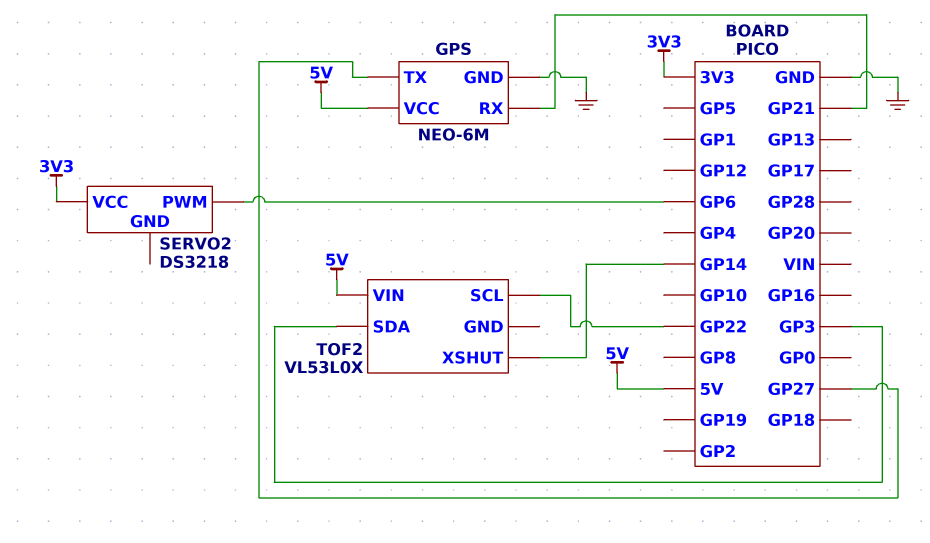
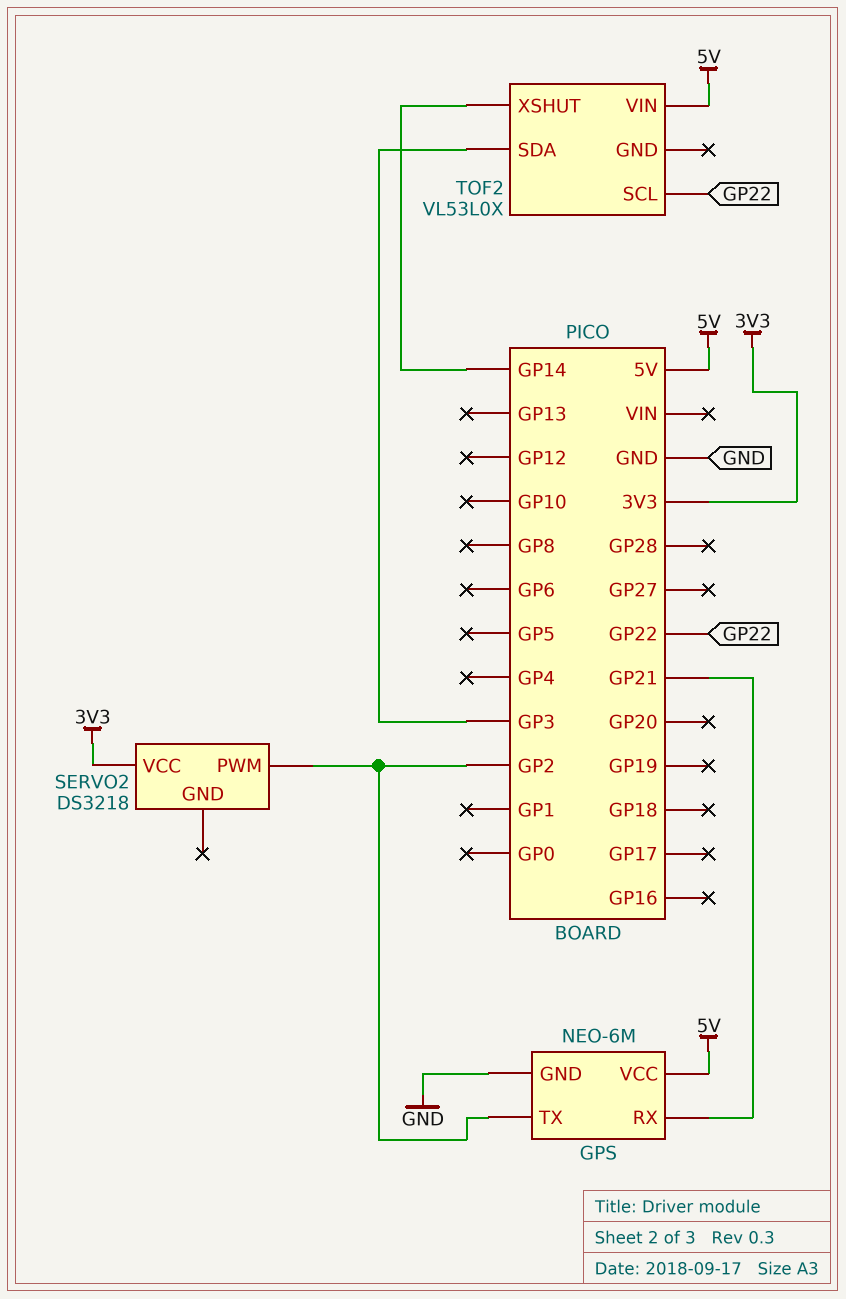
GPS pin TX: GP27 -> GP2
SERVO2 pin PWM: GP6 -> GP2

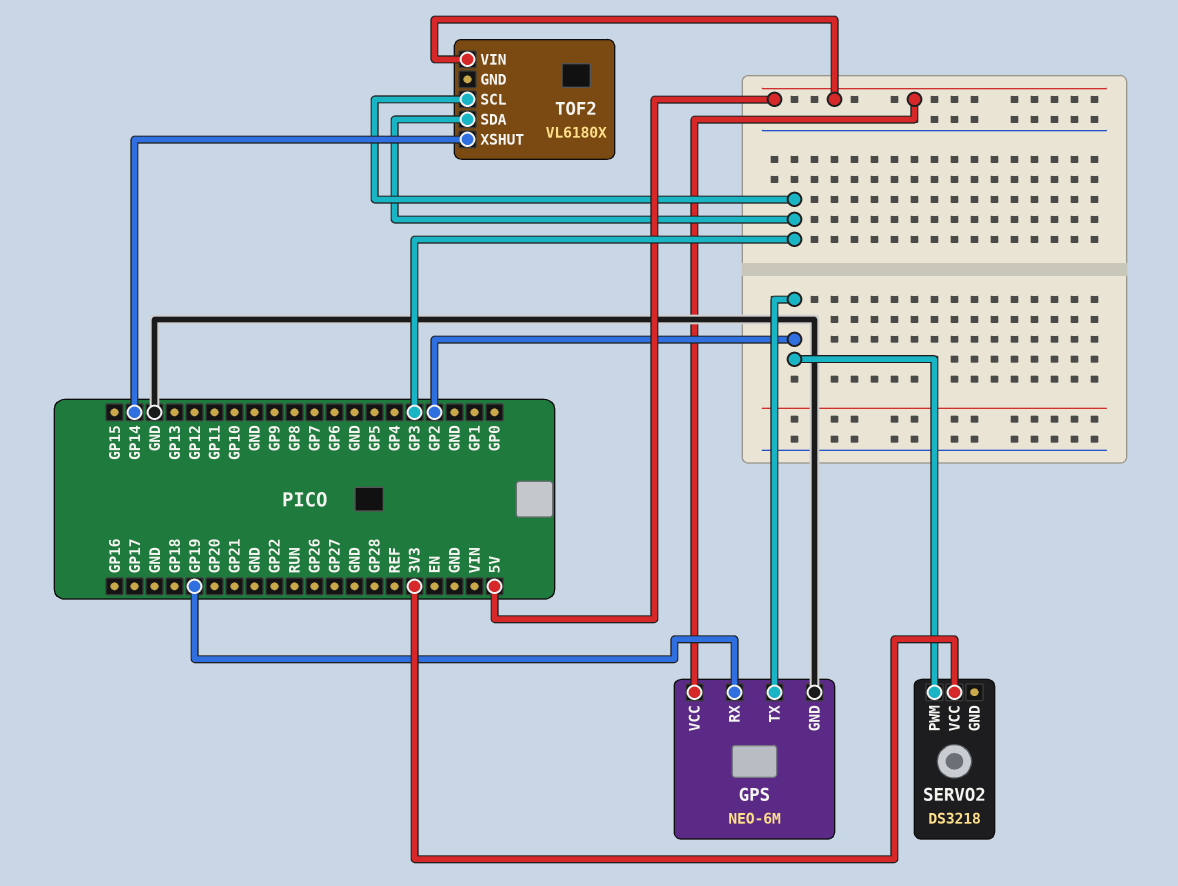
GPS pin RX: GP21 -> GP19
TOF2: VL53L0X -> VL6180X
TOF2 pin SCL: GP22 -> GP3

